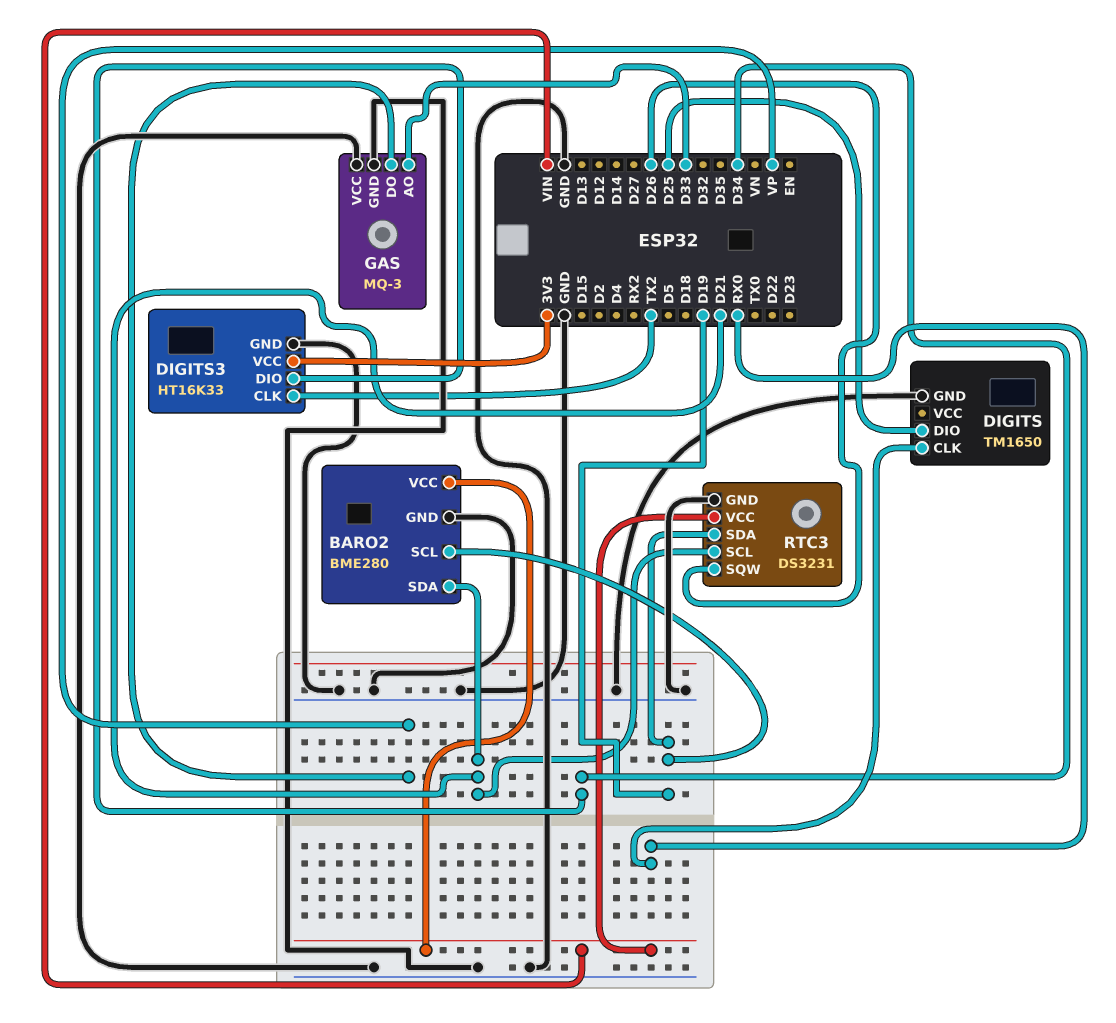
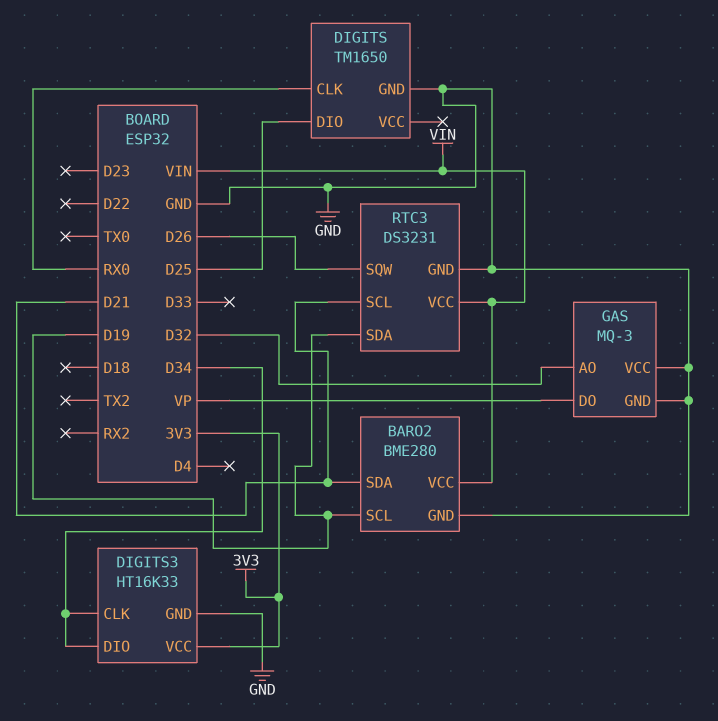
DIGITS3 pin CLK: TX2 -> D34
GAS pin AO: D33 -> D32

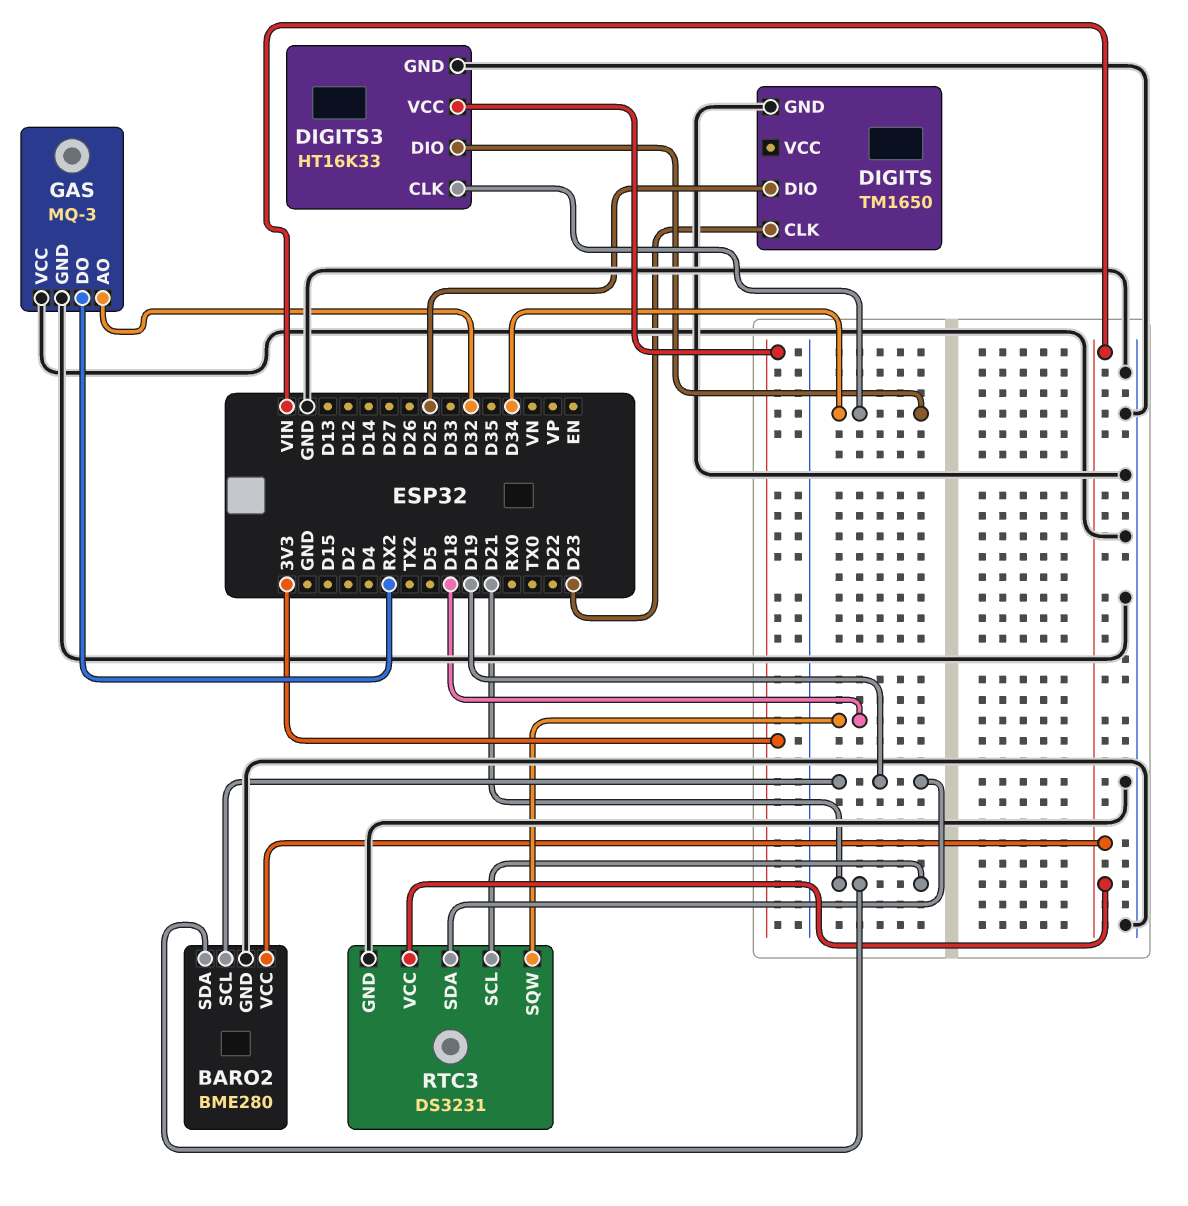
DIGITS pin CLK: RX0 -> D23
GAS pin DO: VP -> RX2
RTC3 pin SQW: D26 -> D18

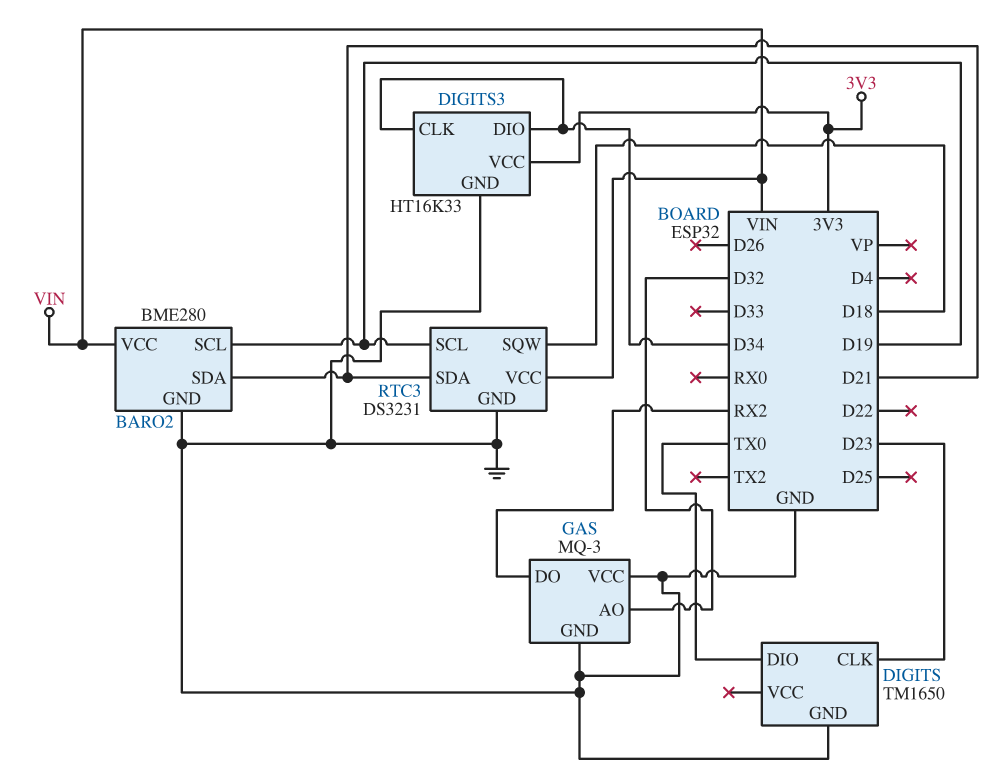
DIGITS pin DIO: D25 -> TX0
RTC3 pin SCL: D21 -> D19
RTC3 pin SDA: D19 -> D21

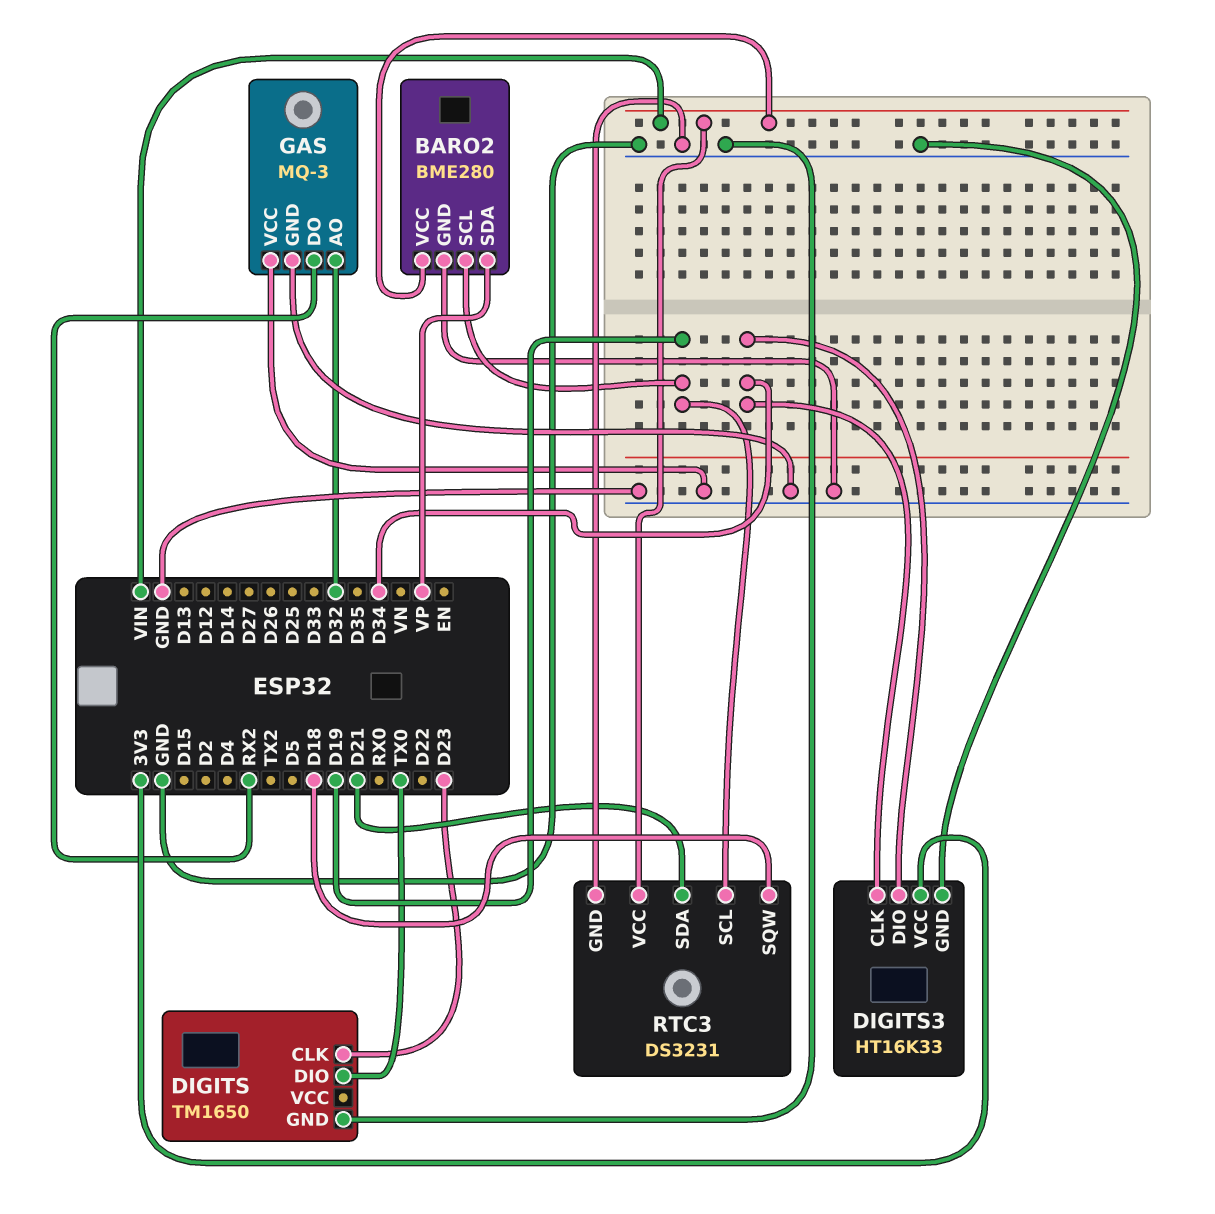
BARO2 pin SDA: D21 -> VP

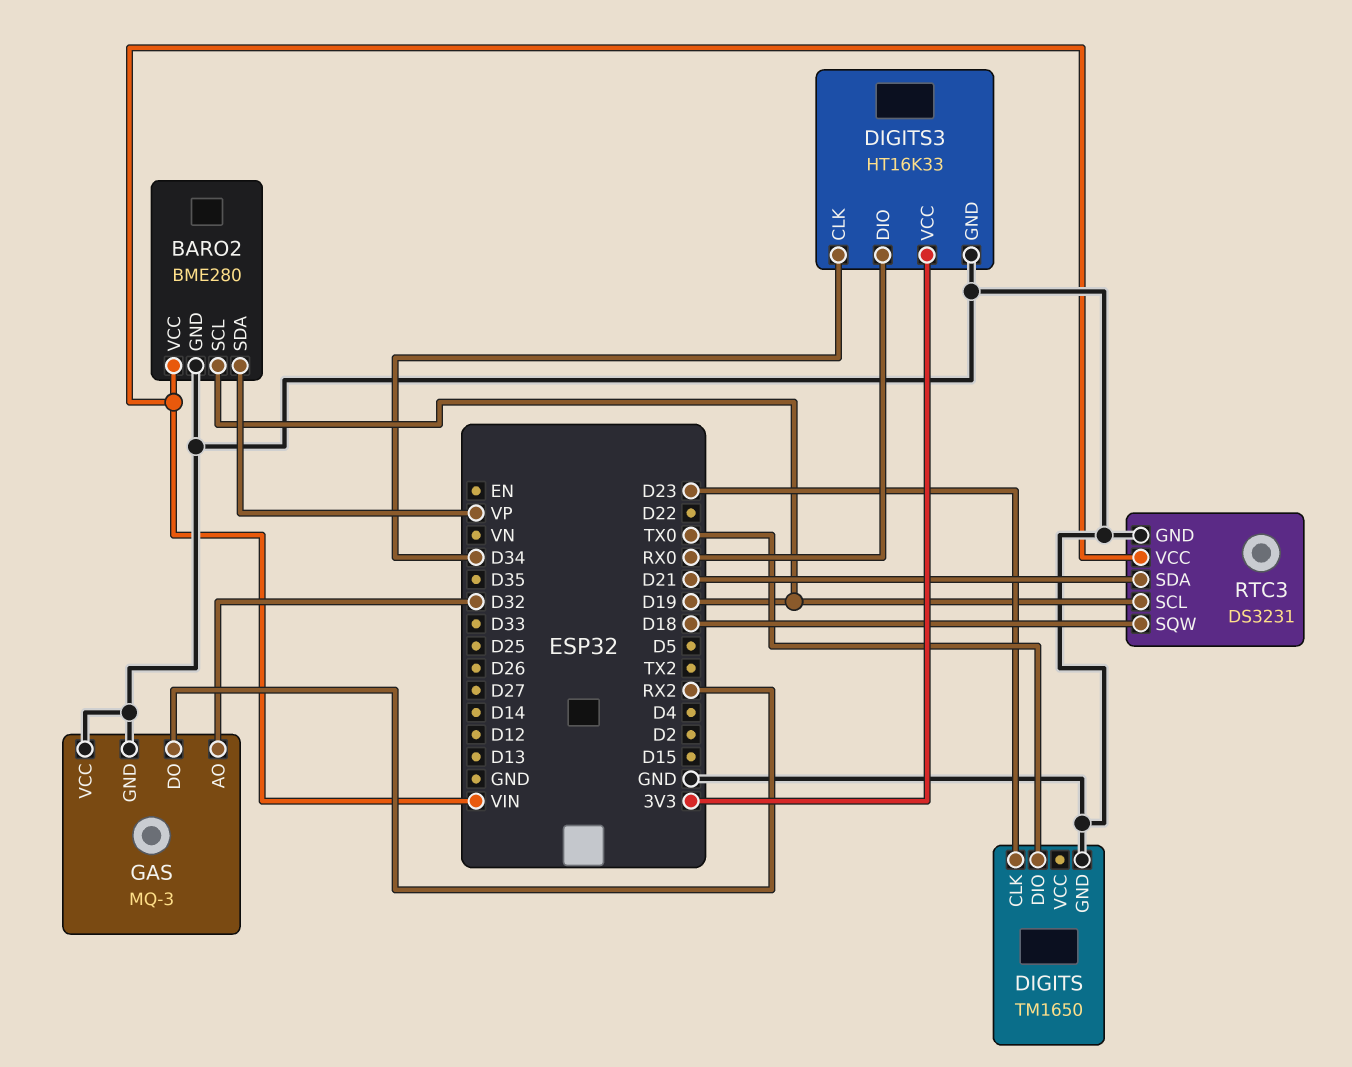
DIGITS3 pin DIO: D34 -> RX0

